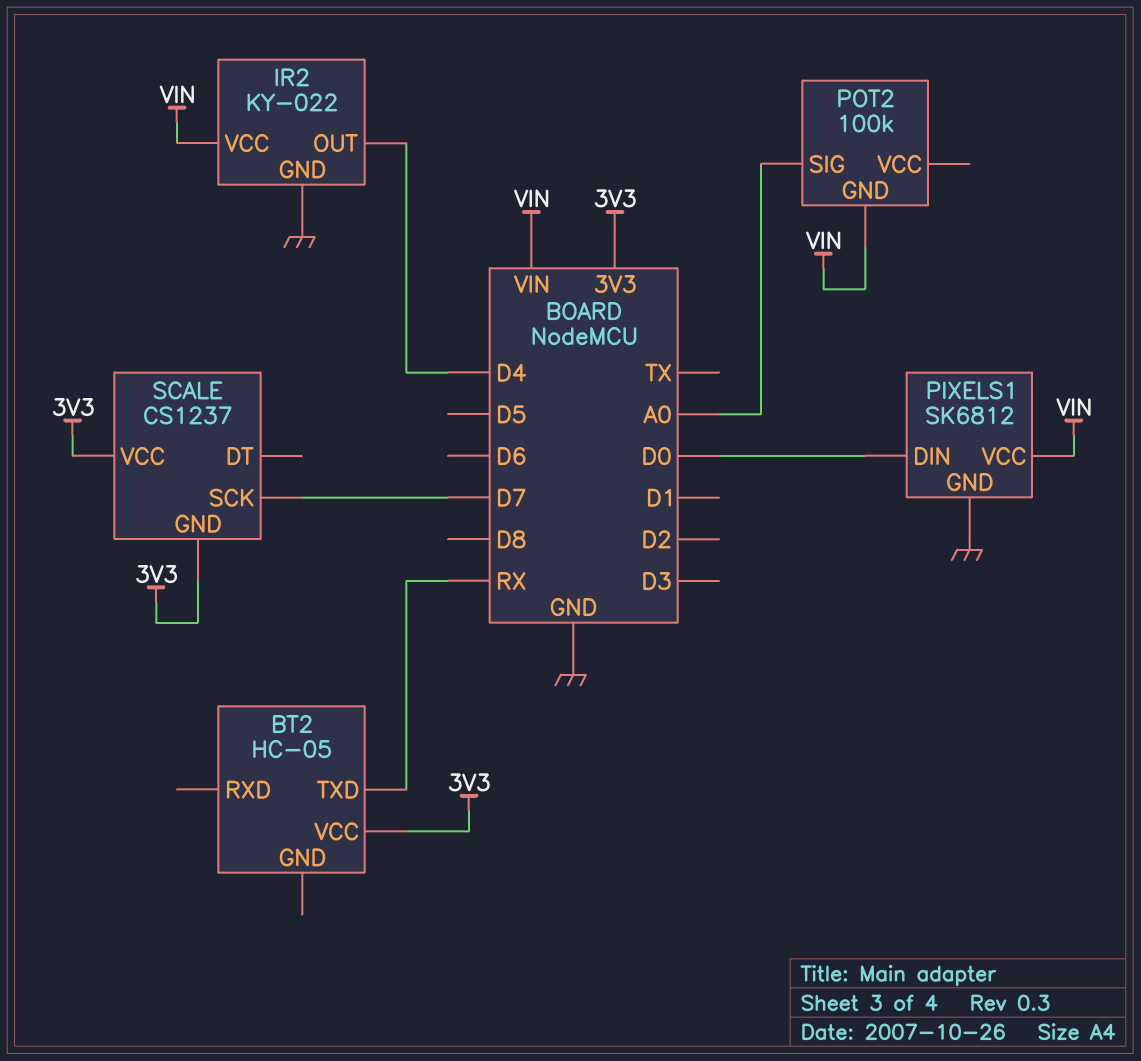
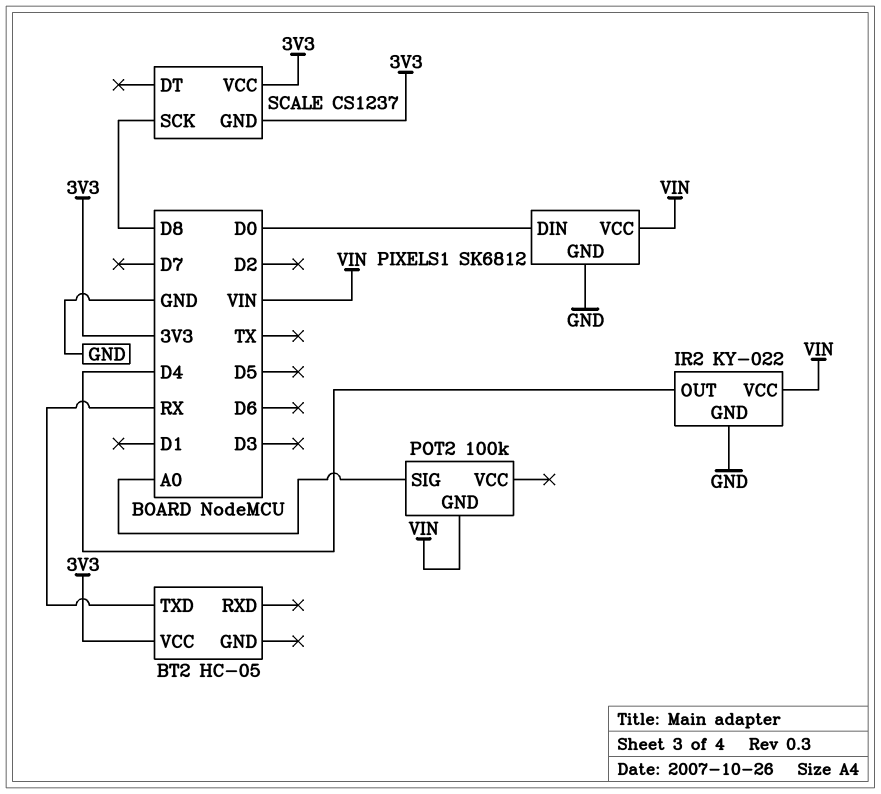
SCALE pin SCK: D7 -> D8

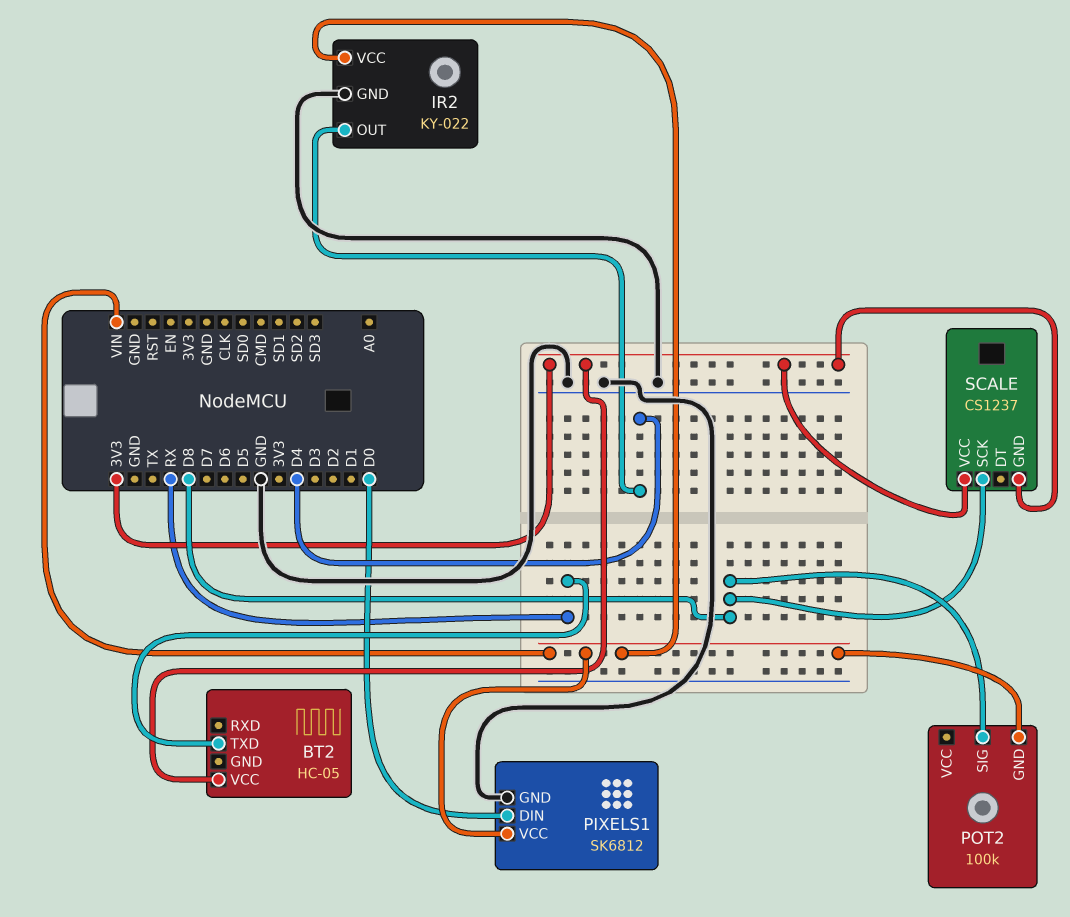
POT2 pin SIG: A0 -> D8

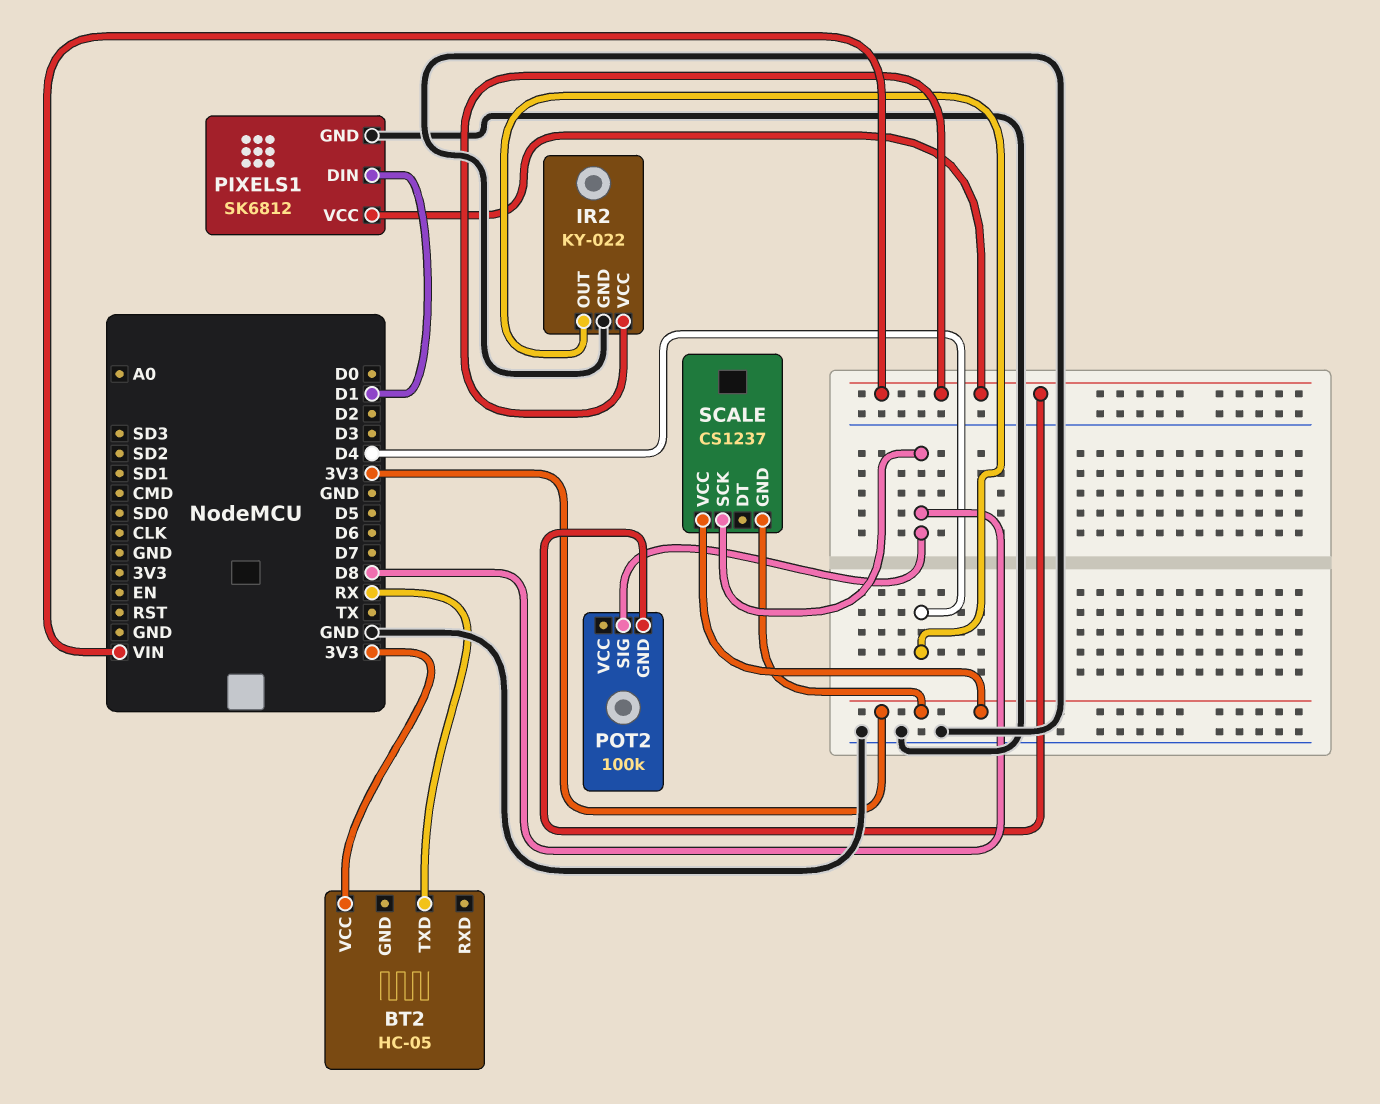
PIXELS1 pin DIN: D0 -> D1

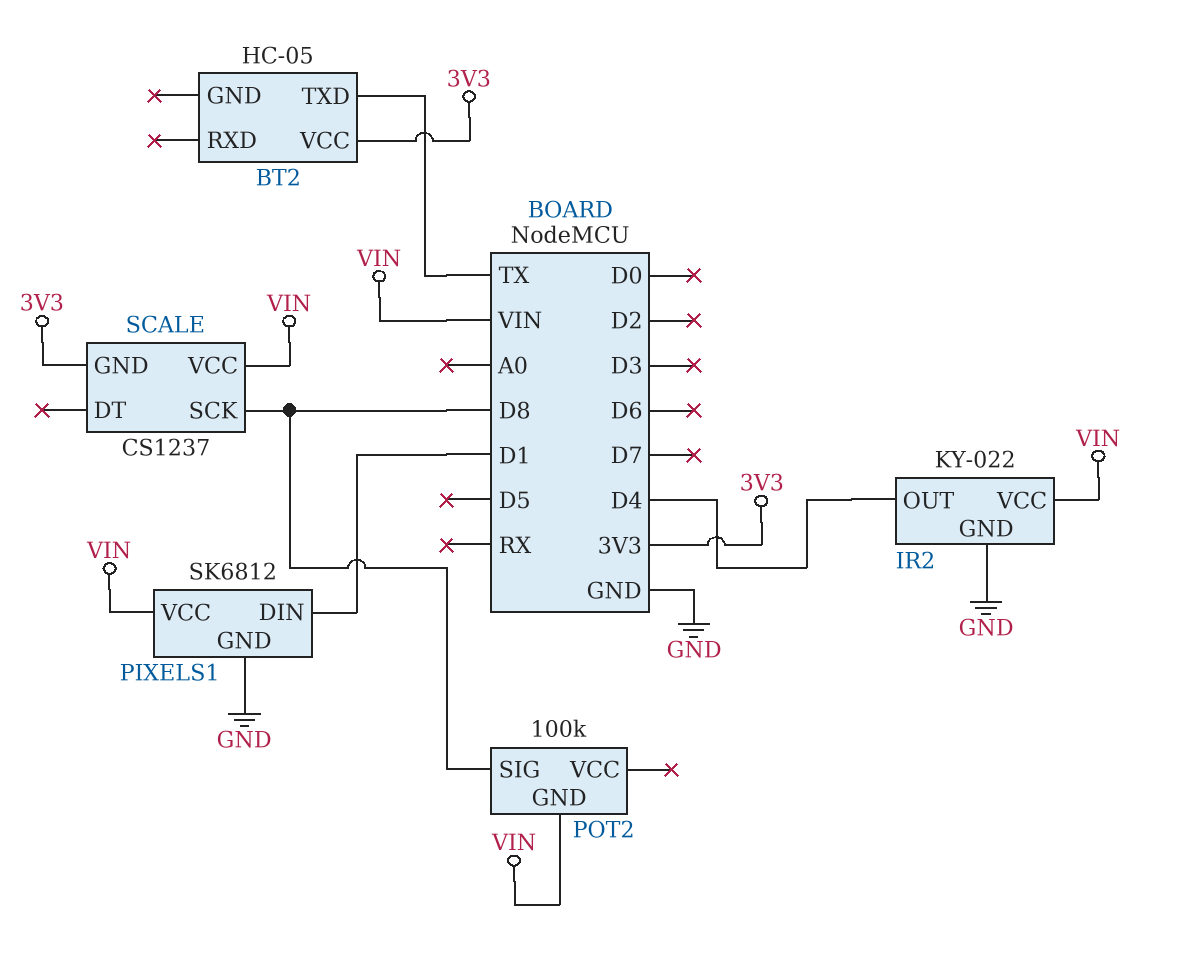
BT2 pin TXD: RX -> TX
SCALE pin VCC: 3V3 -> VIN

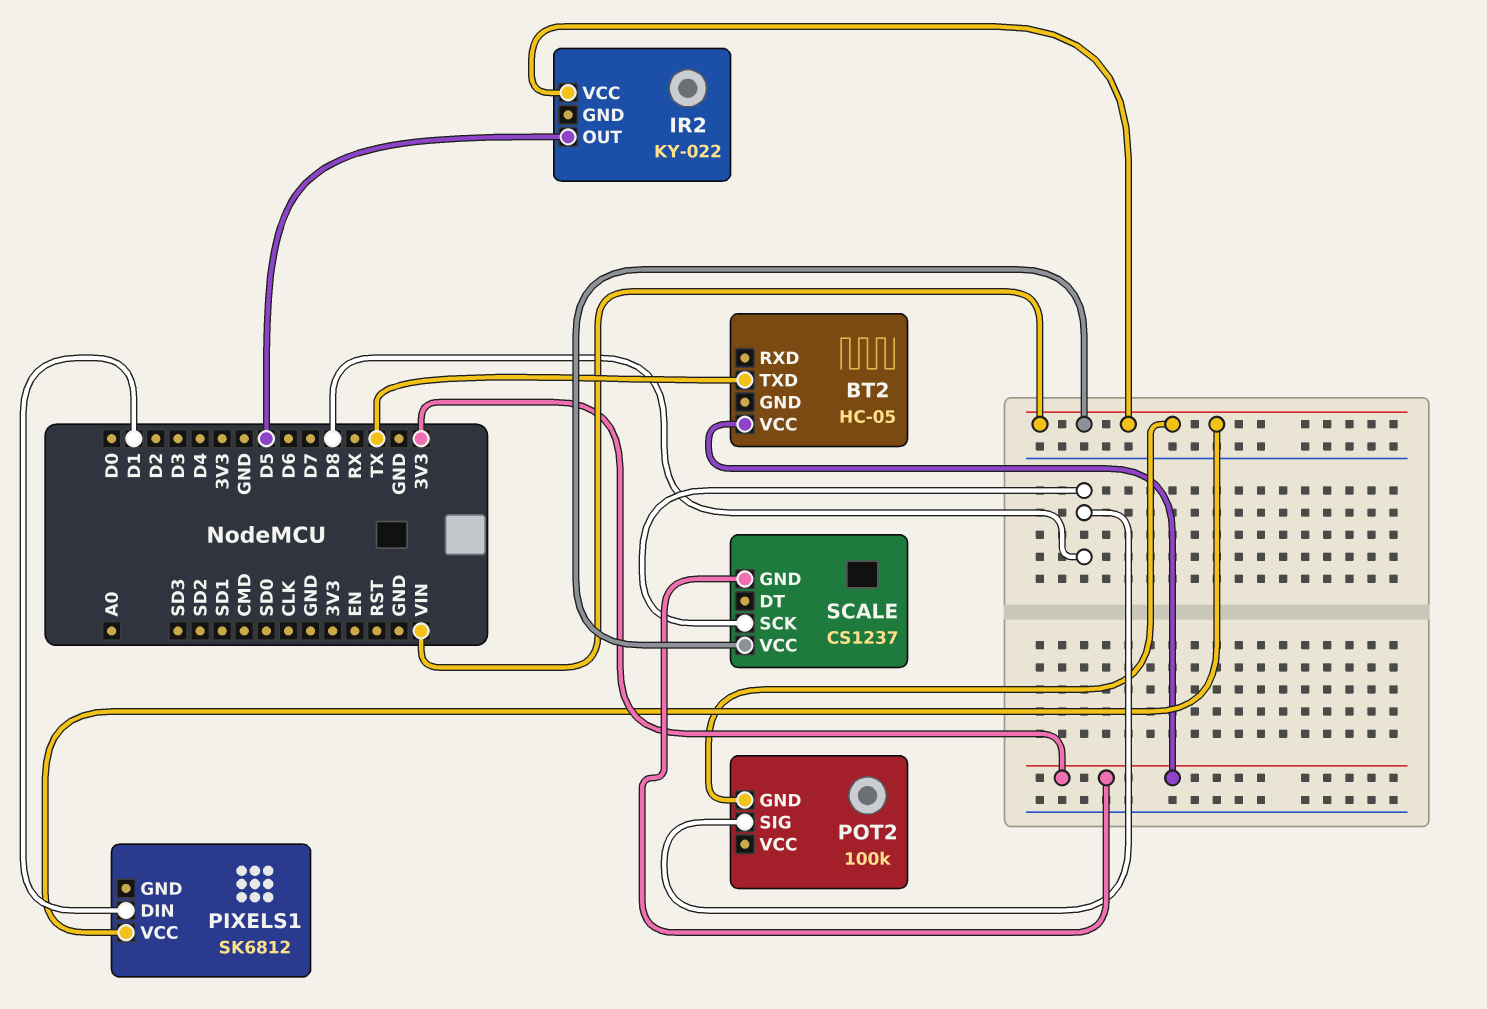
IR2 pin GND: GND -> none
IR2 pin OUT: D4 -> D5
PIXELS1 pin GND: GND -> none

